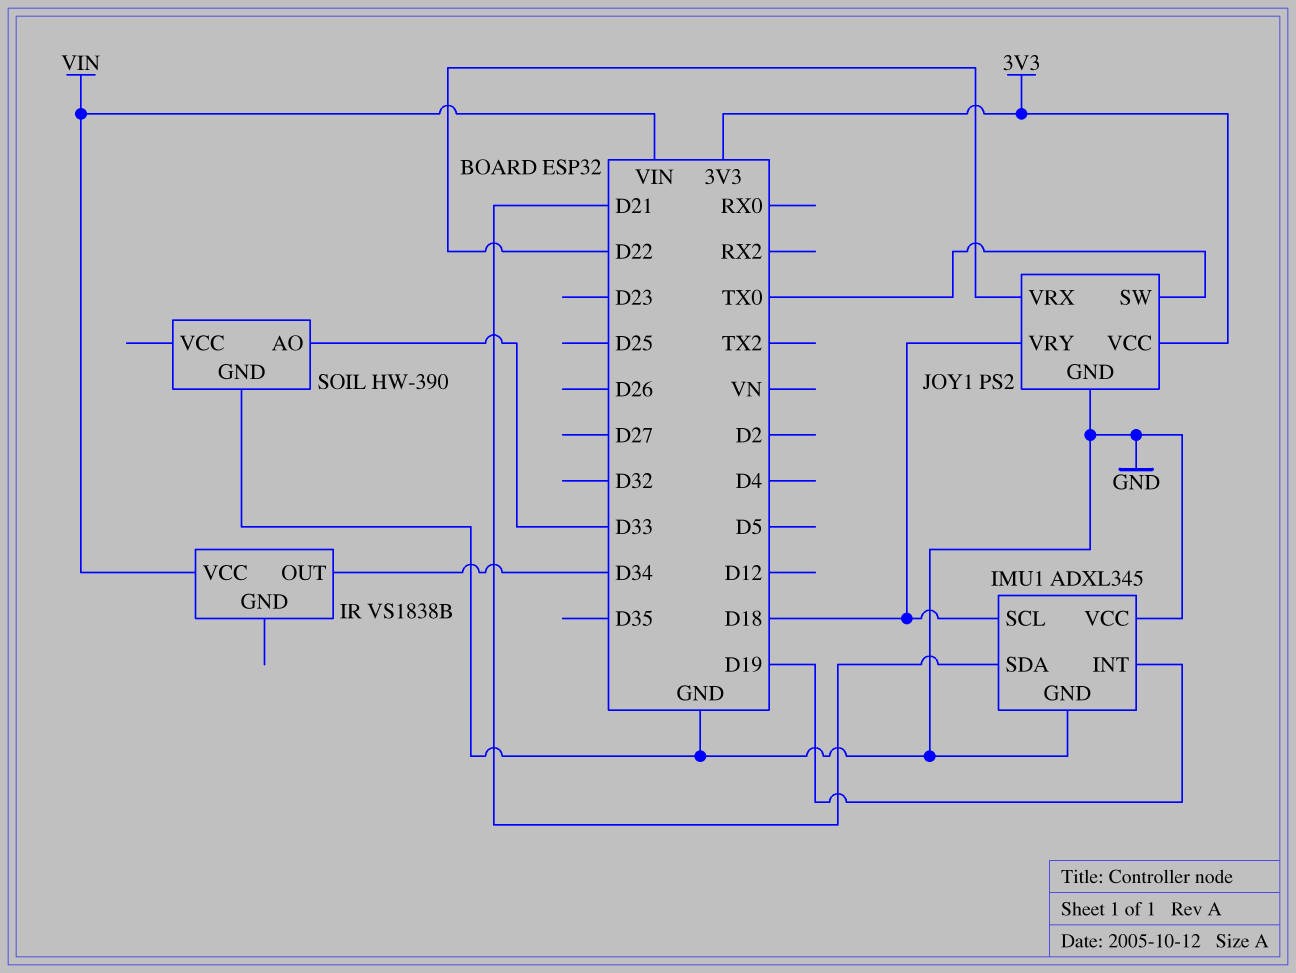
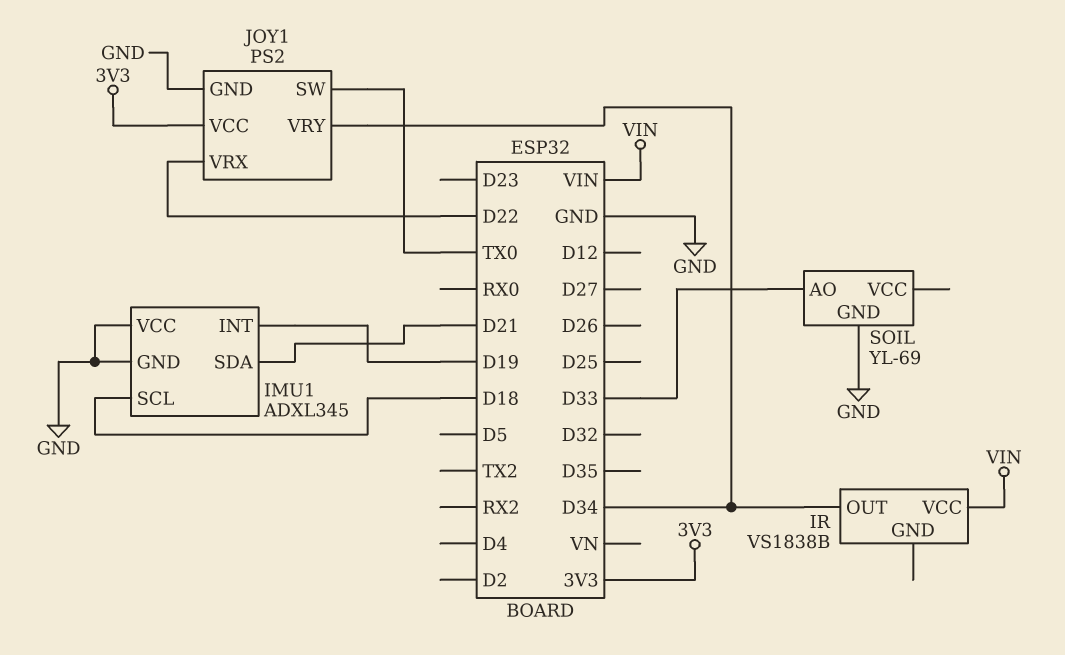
JOY1 pin VRY: D18 -> D34
SOIL: HW-390 -> YL-69

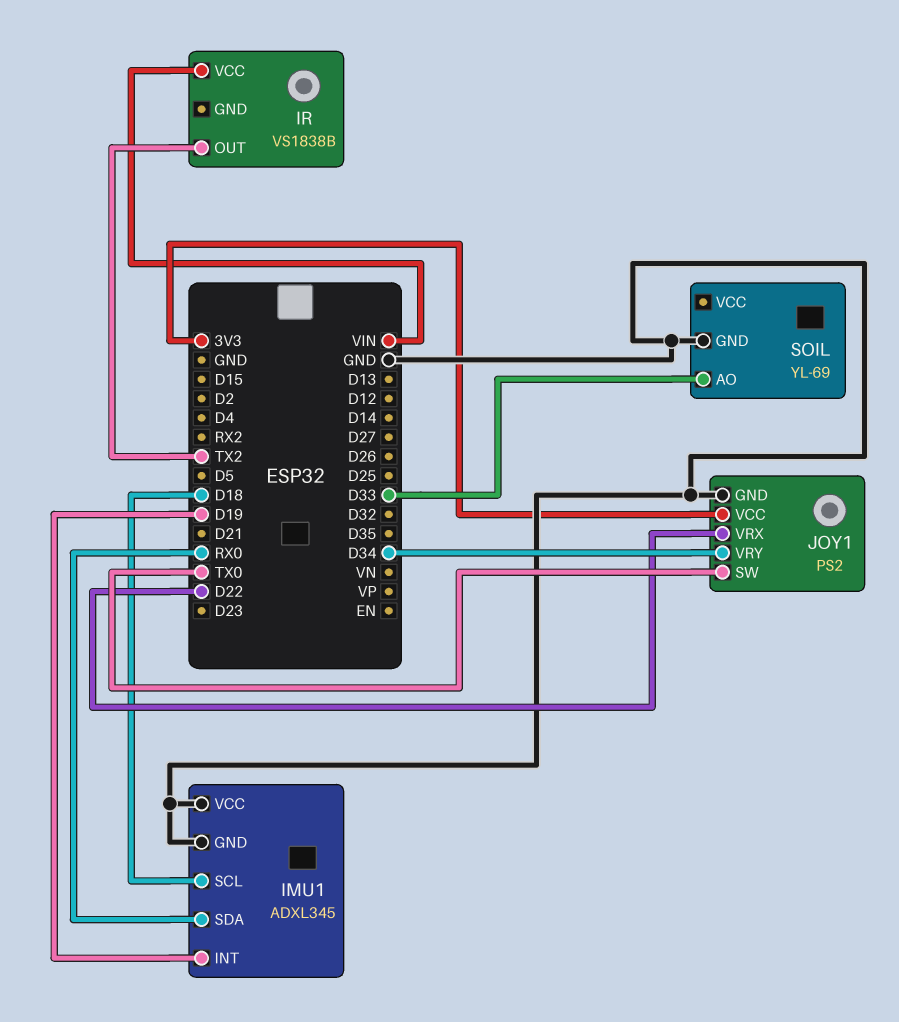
IMU1 pin SDA: D21 -> RX0
IR pin OUT: D34 -> TX2

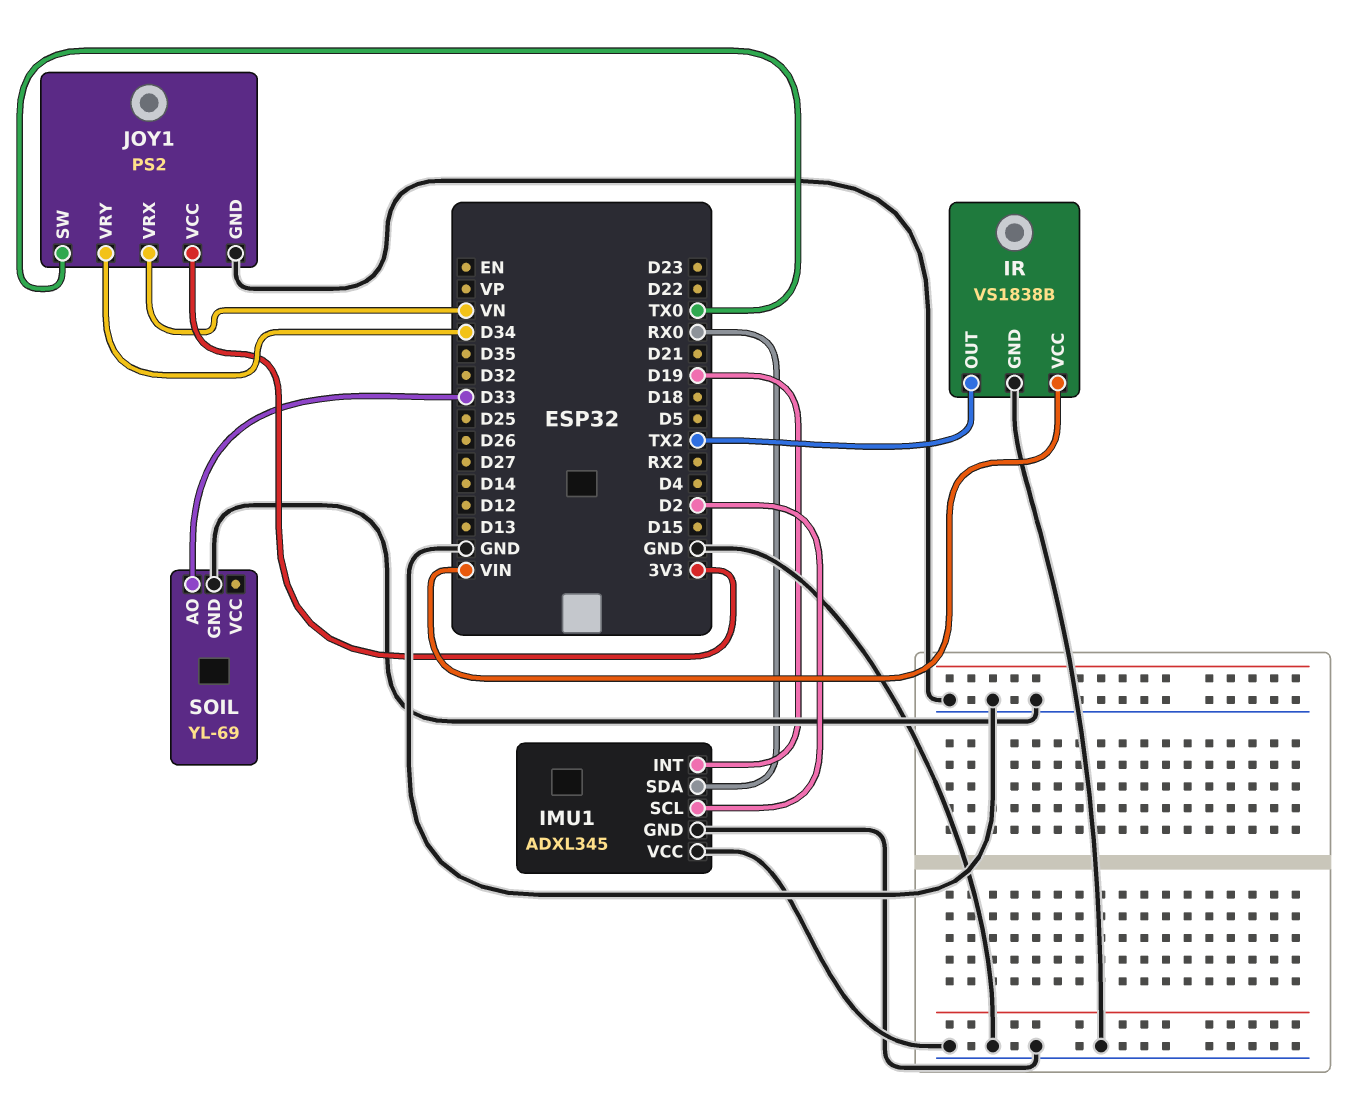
IMU1 pin SCL: D18 -> D2
IR pin GND: none -> GND
JOY1 pin VRX: D22 -> VN

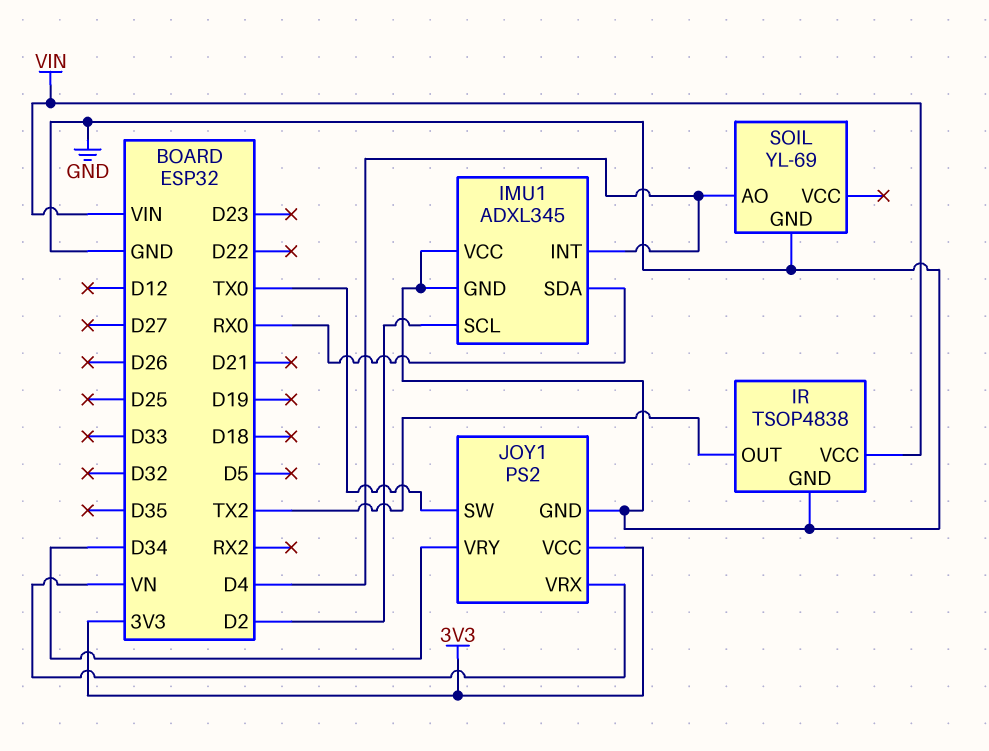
IMU1 pin INT: D19 -> D4
IR: VS1838B -> TSOP4838
SOIL pin AO: D33 -> D4

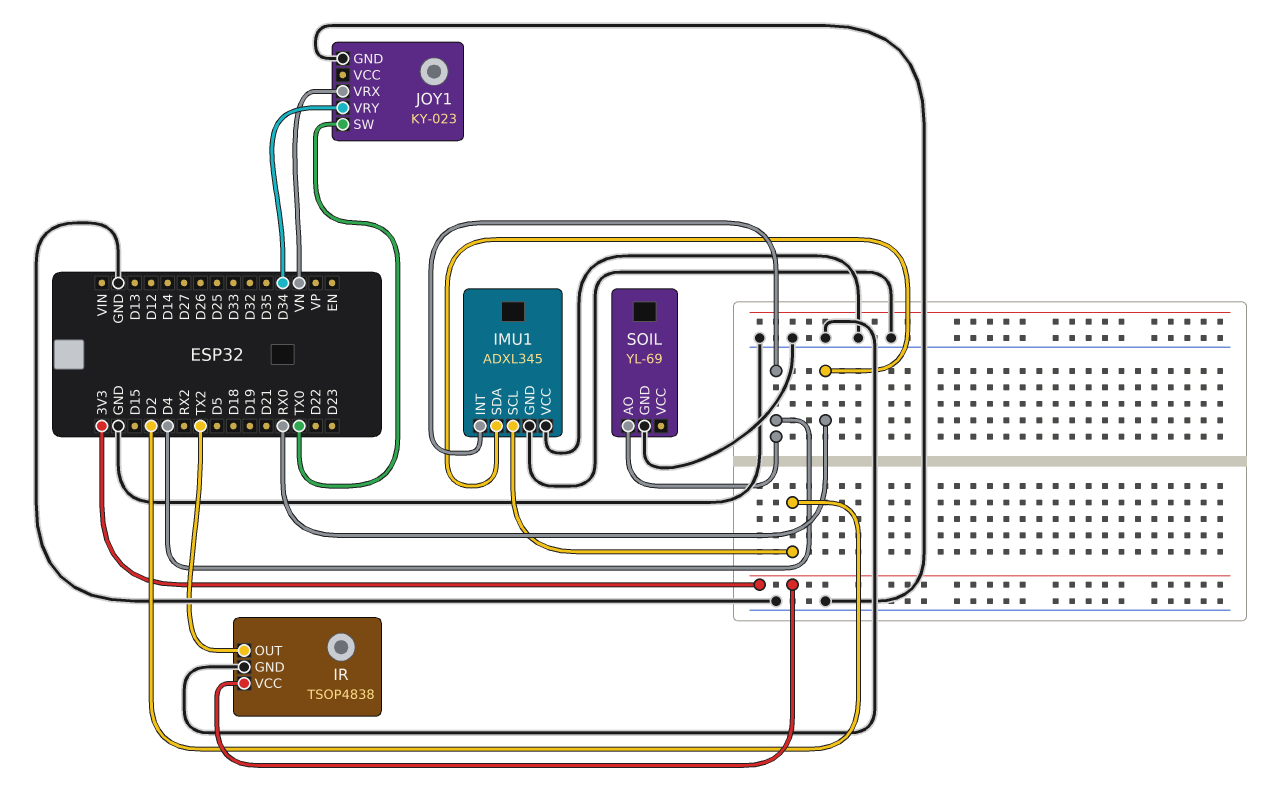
IR pin VCC: VIN -> 3V3
JOY1: PS2 -> KY-023
JOY1 pin VCC: 3V3 -> none

